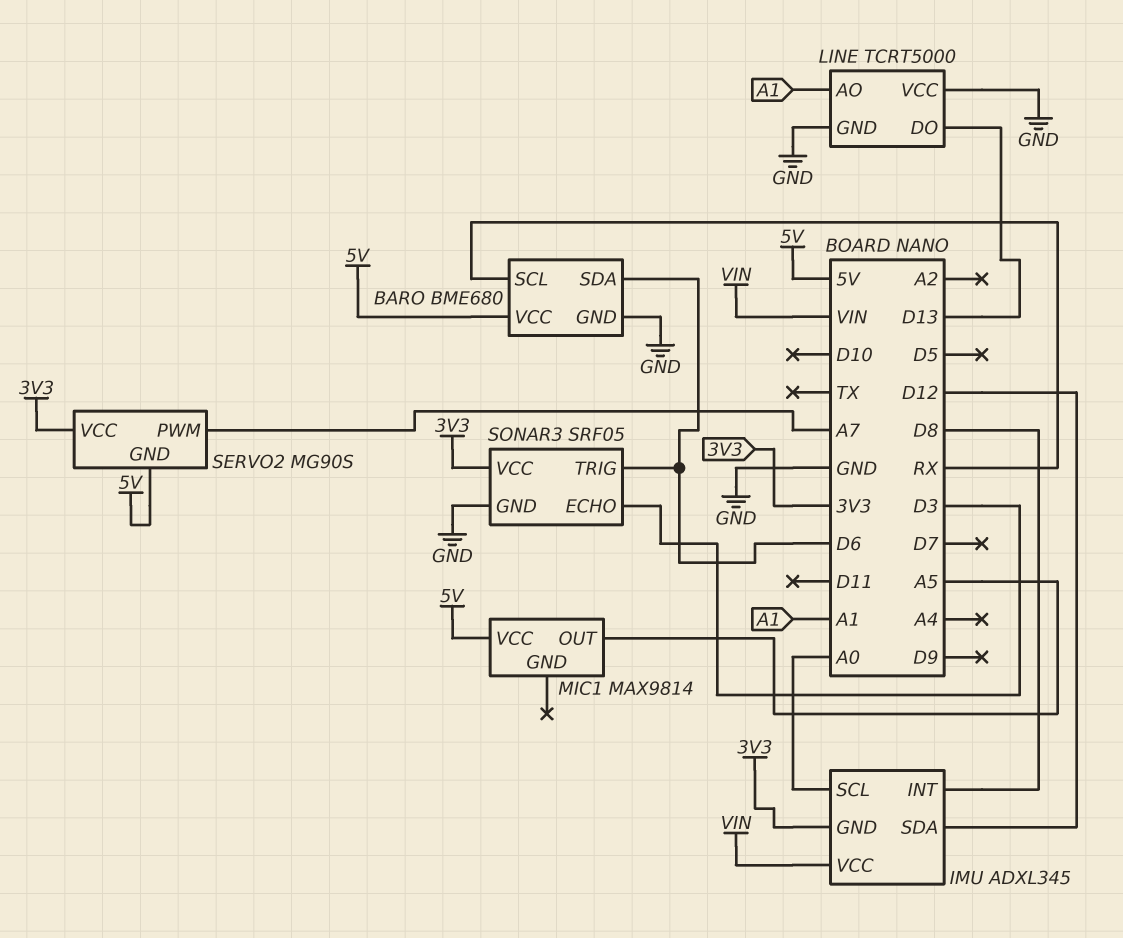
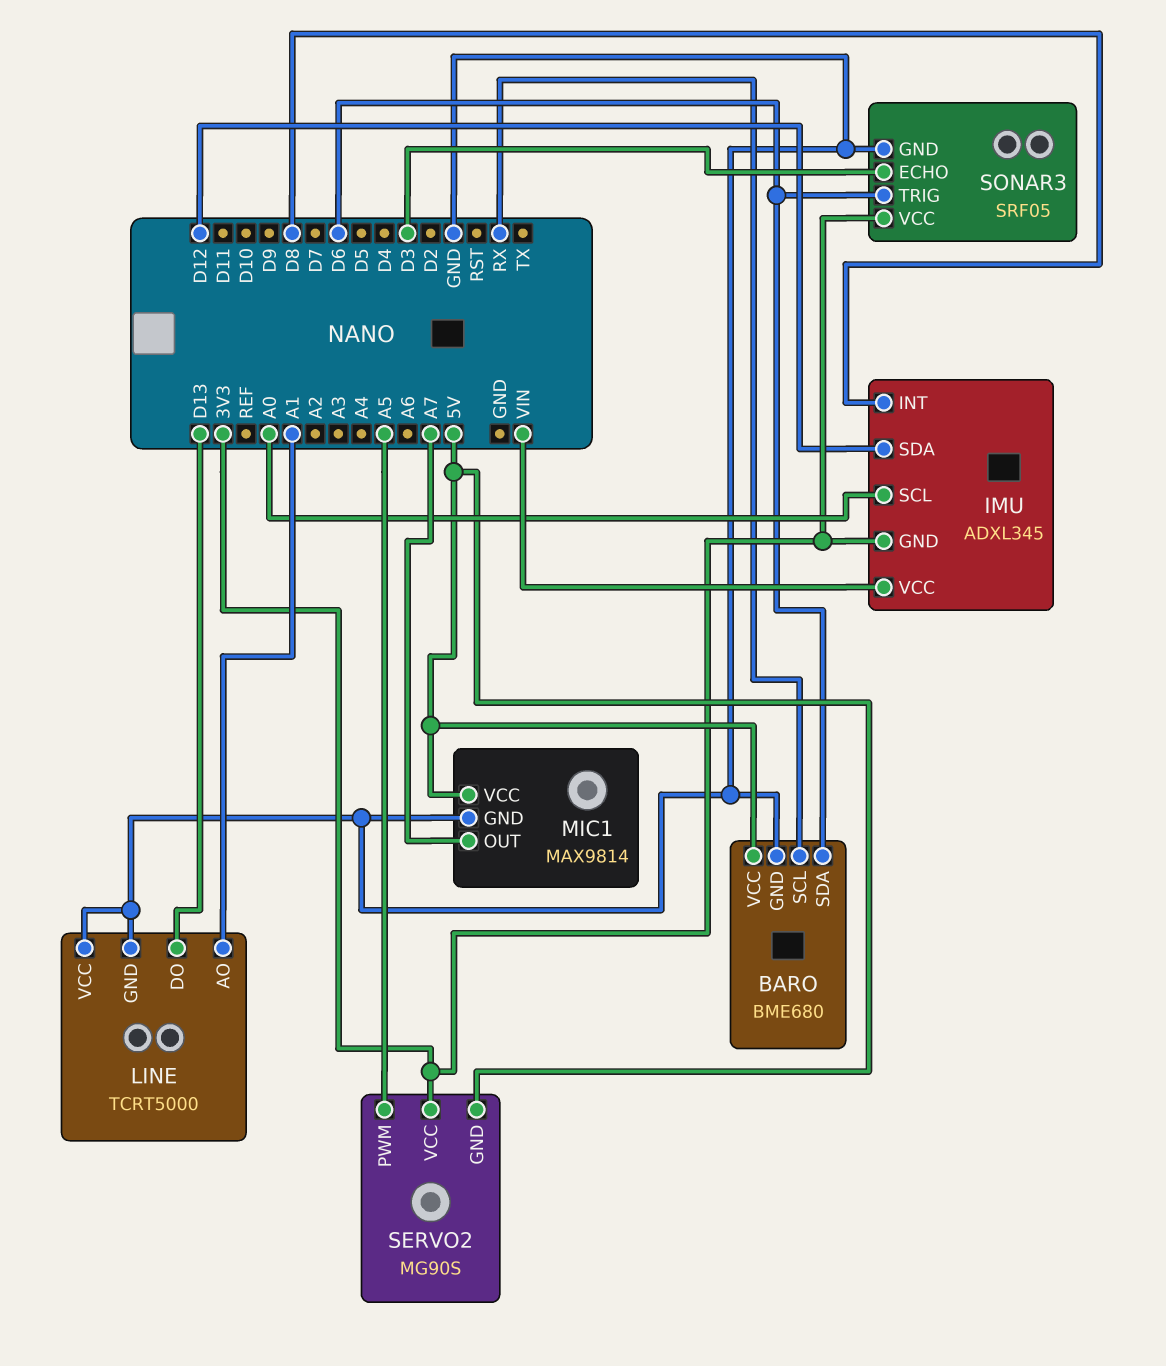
MIC1 pin GND: none -> GND
MIC1 pin OUT: A5 -> A7
SERVO2 pin PWM: A7 -> A5

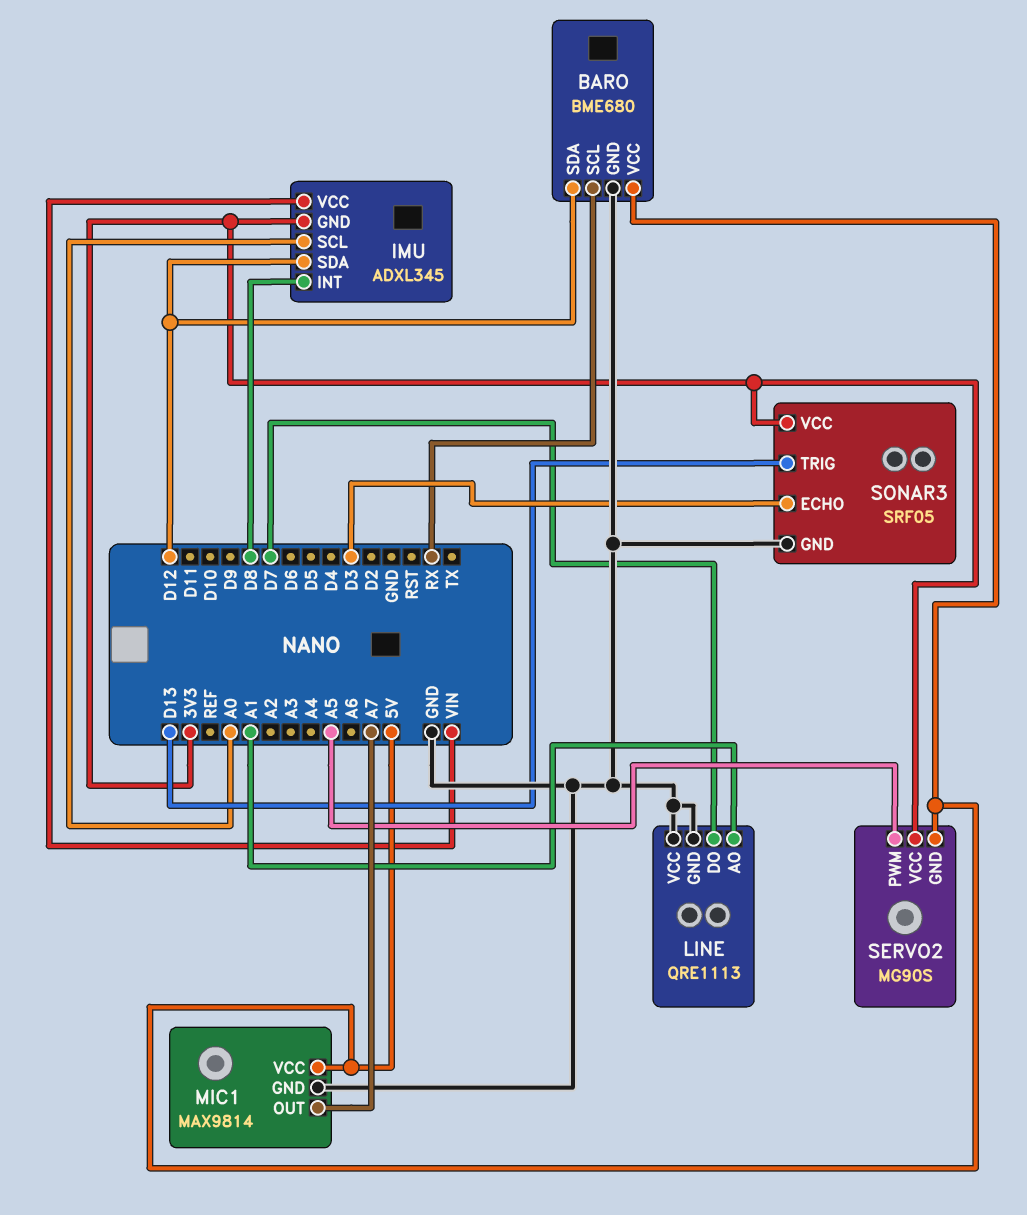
BARO pin SDA: D6 -> D12
LINE: TCRT5000 -> QRE1113
LINE pin DO: D13 -> D7
SONAR3 pin TRIG: D6 -> D13

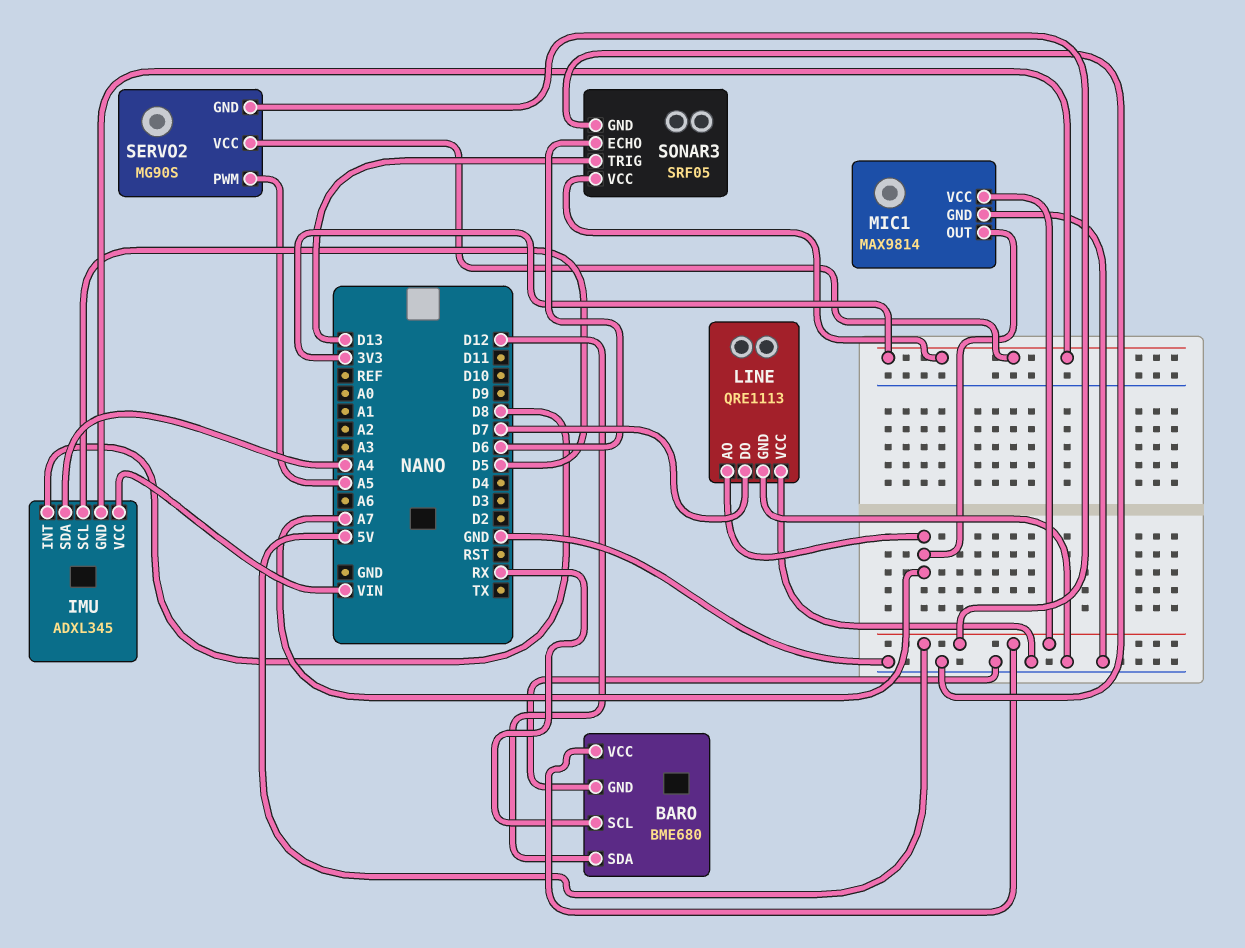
IMU pin SCL: A0 -> D5
IMU pin SDA: D12 -> A4
LINE pin AO: A1 -> A7
SONAR3 pin ECHO: D3 -> D6

